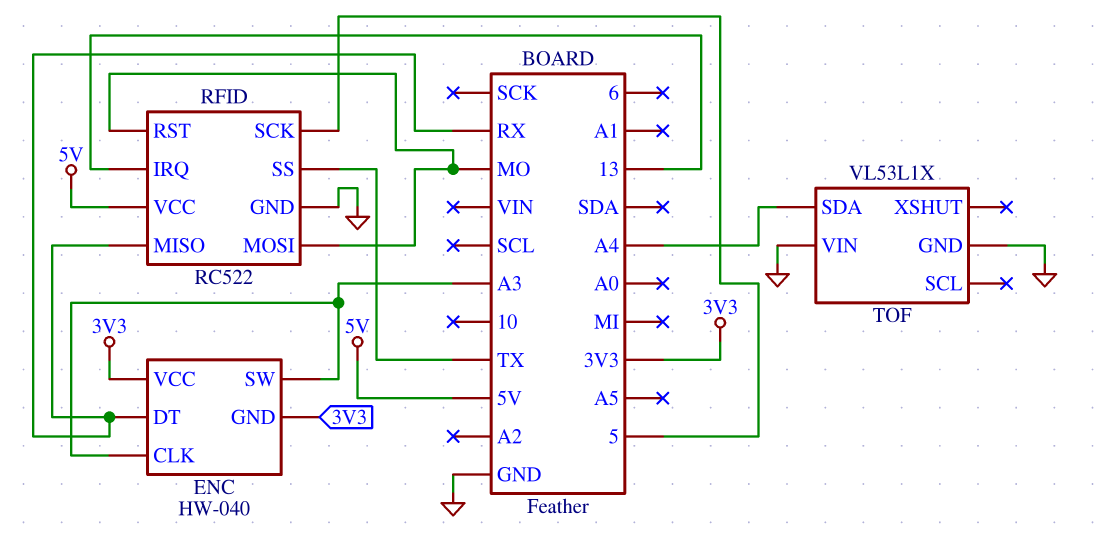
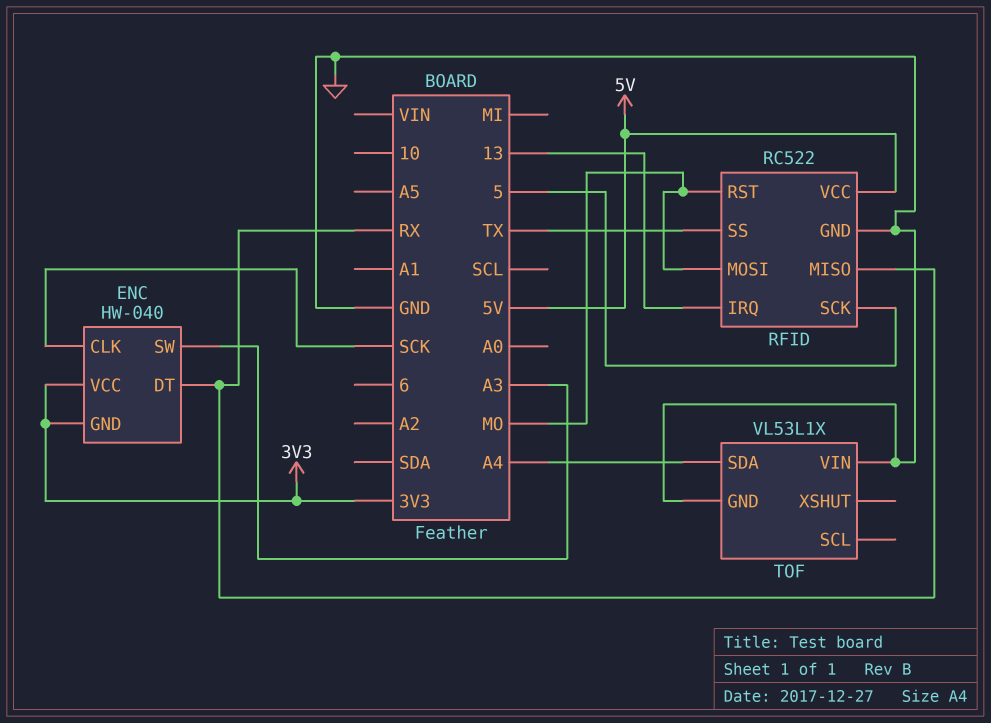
ENC pin CLK: A3 -> SCK

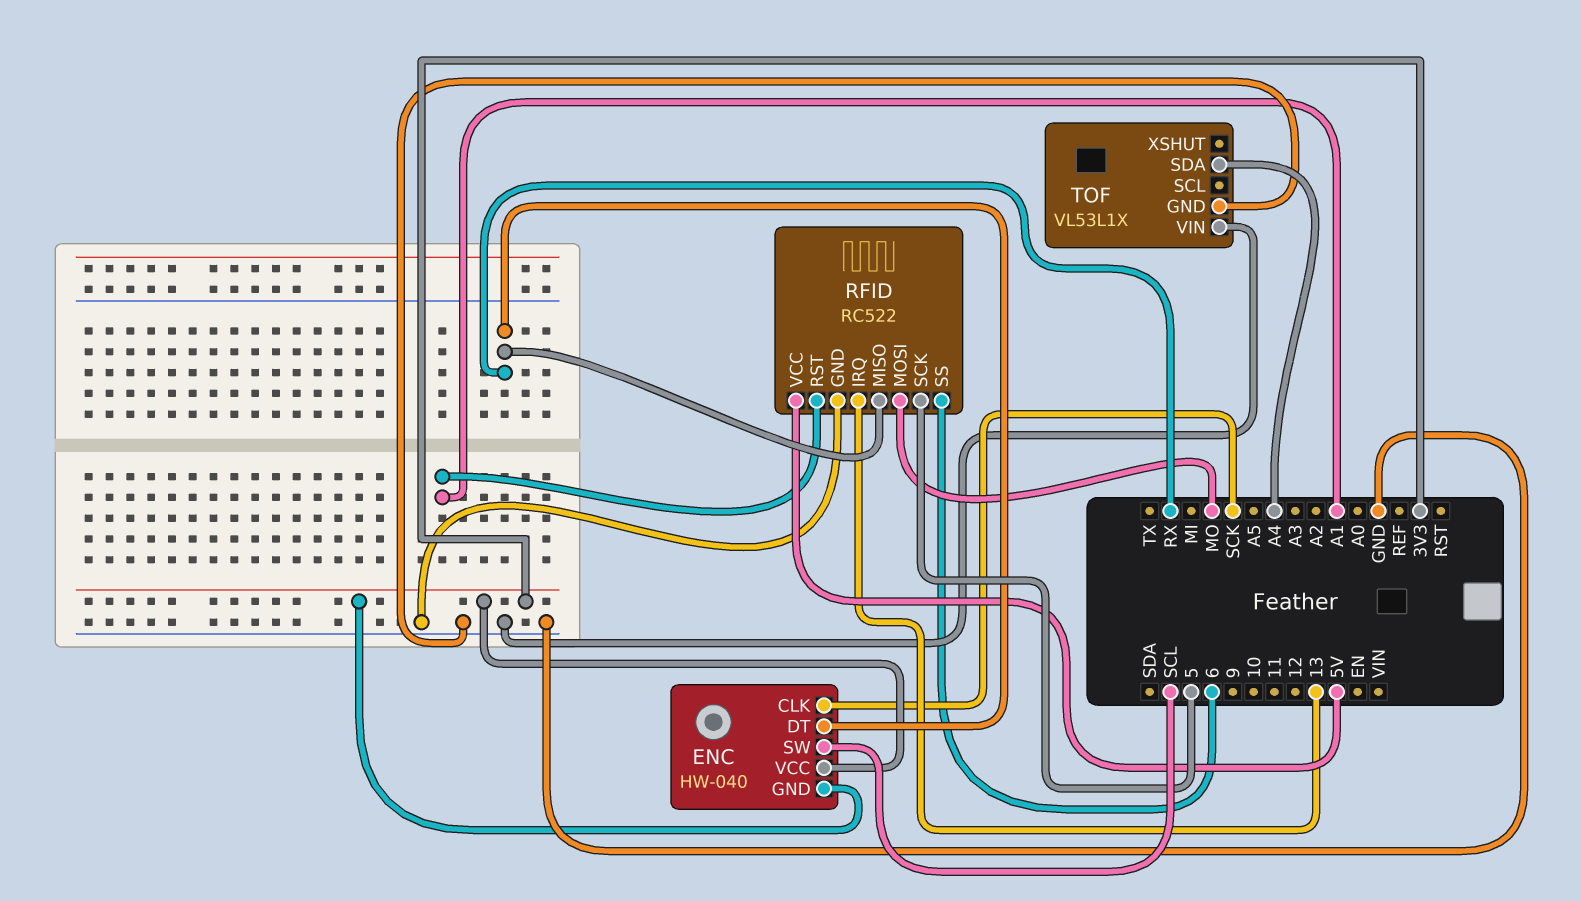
ENC pin SW: A3 -> SCL
RFID pin RST: MO -> A1
RFID pin SS: TX -> 6

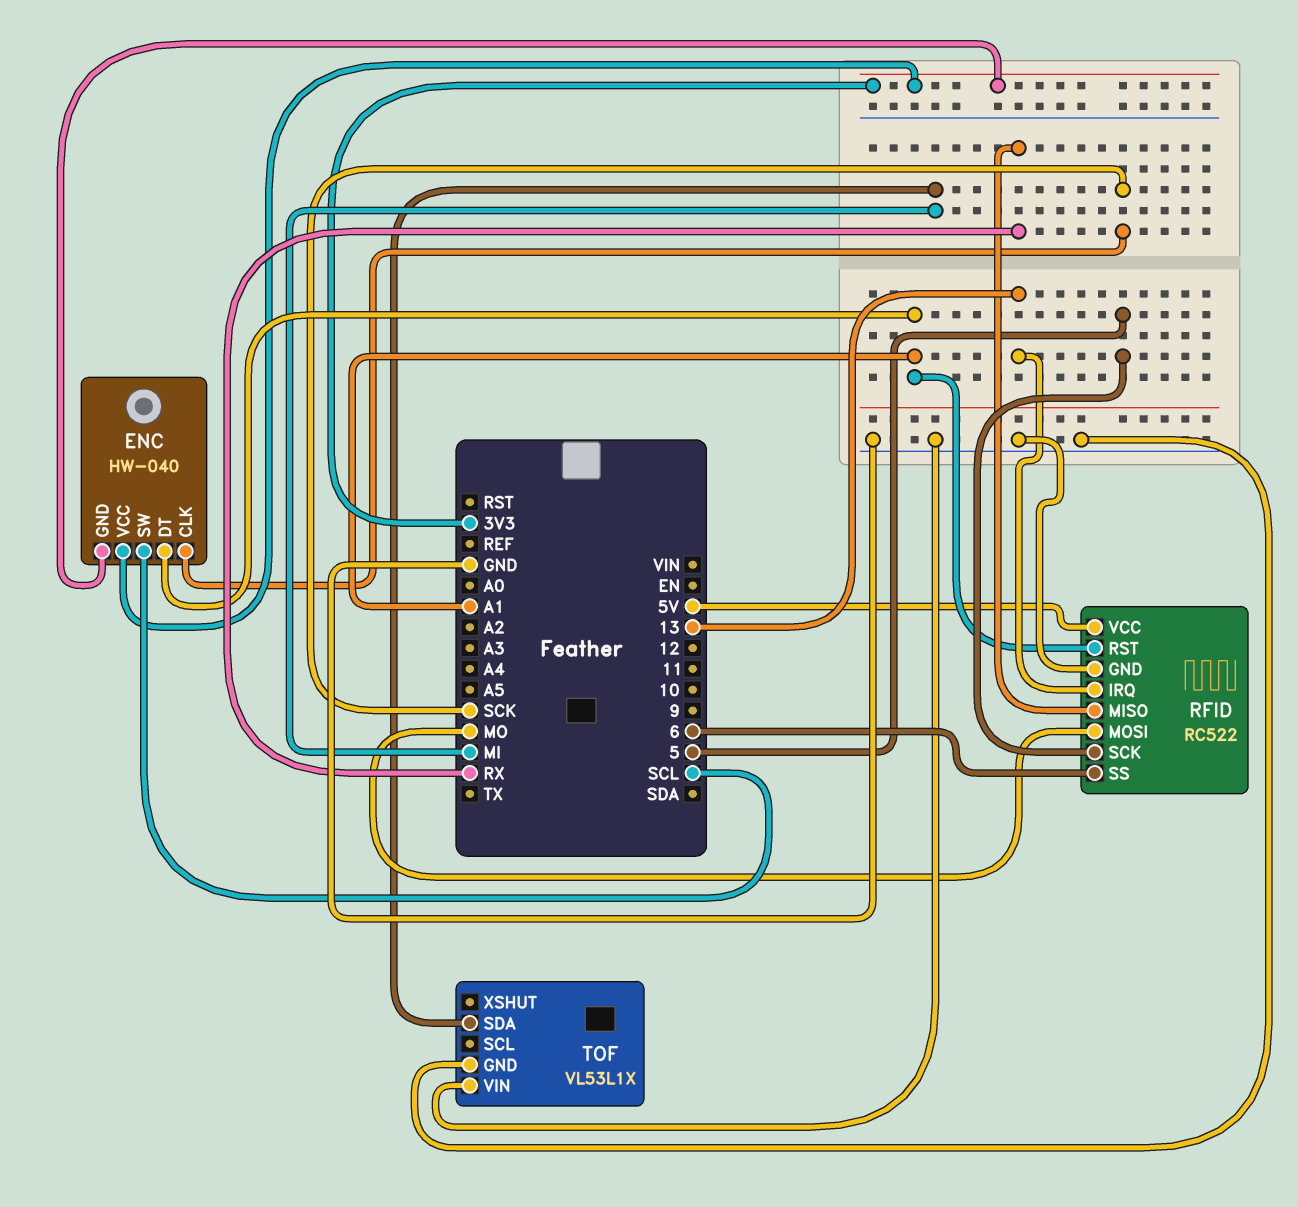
ENC pin DT: RX -> A1
TOF pin SDA: A4 -> MI

